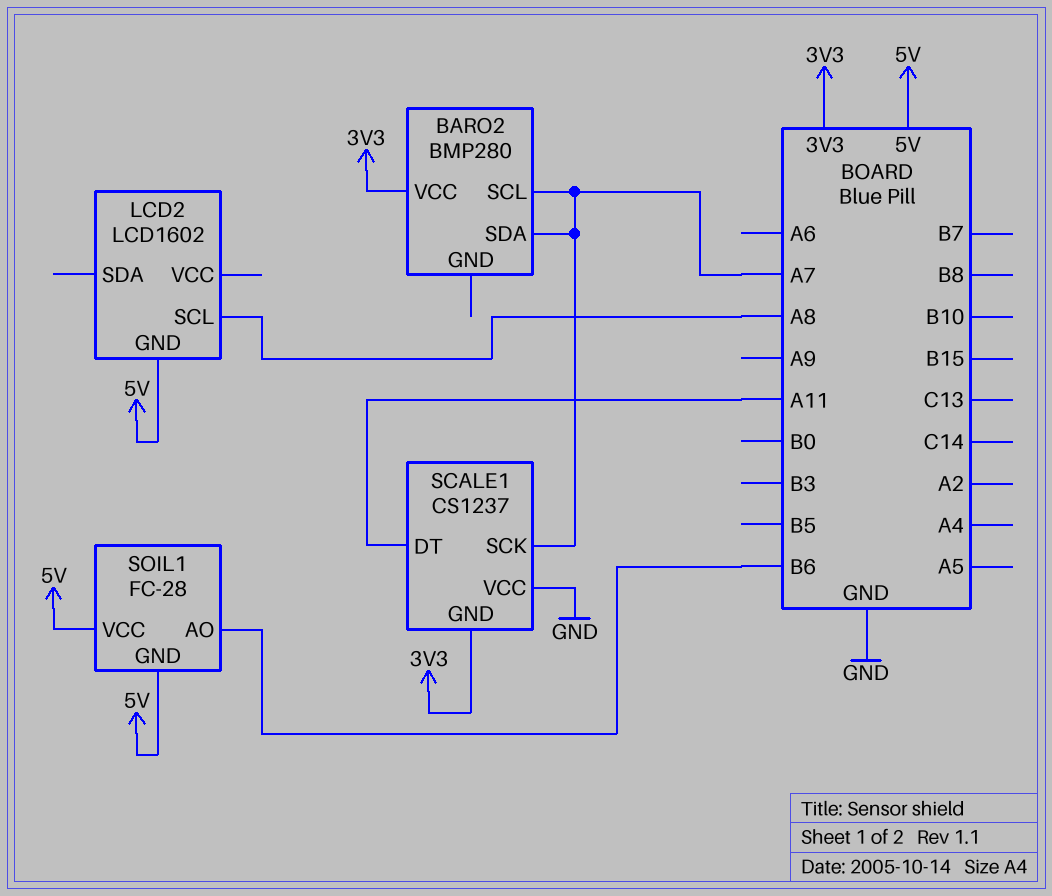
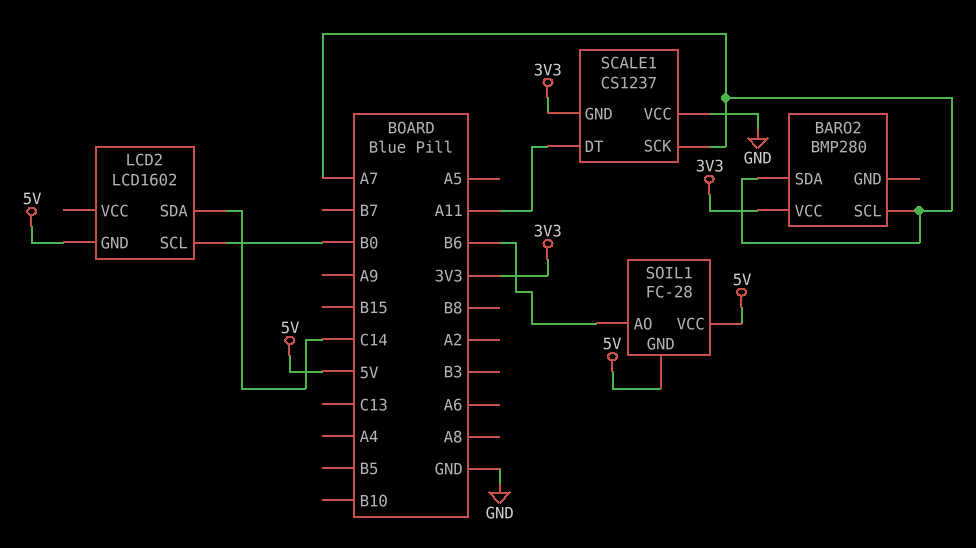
LCD2 pin SCL: A8 -> B0
LCD2 pin SDA: none -> C14

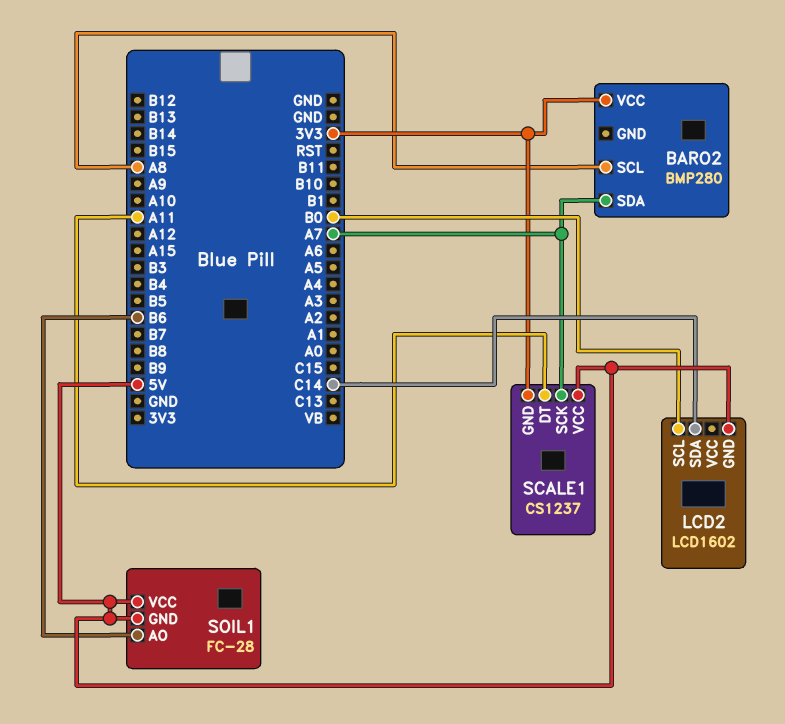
BARO2 pin SCL: A7 -> A8
SCALE1 pin VCC: GND -> 5V

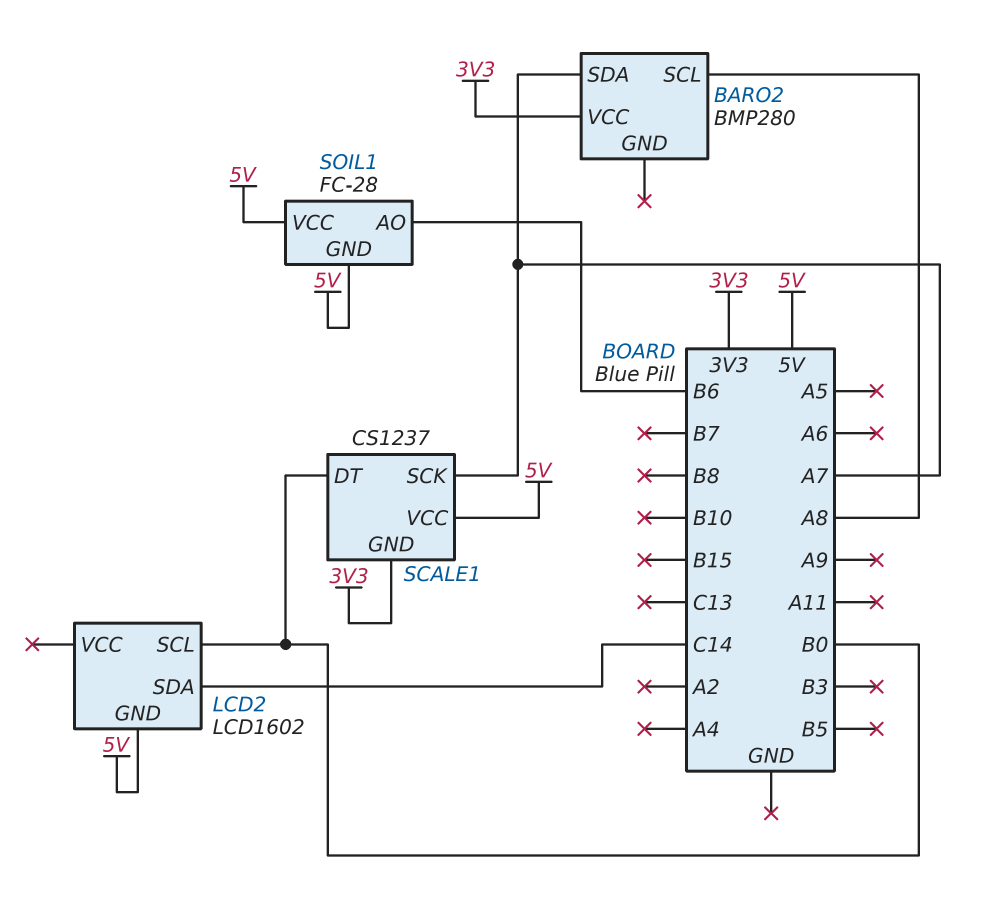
SCALE1 pin DT: A11 -> B0

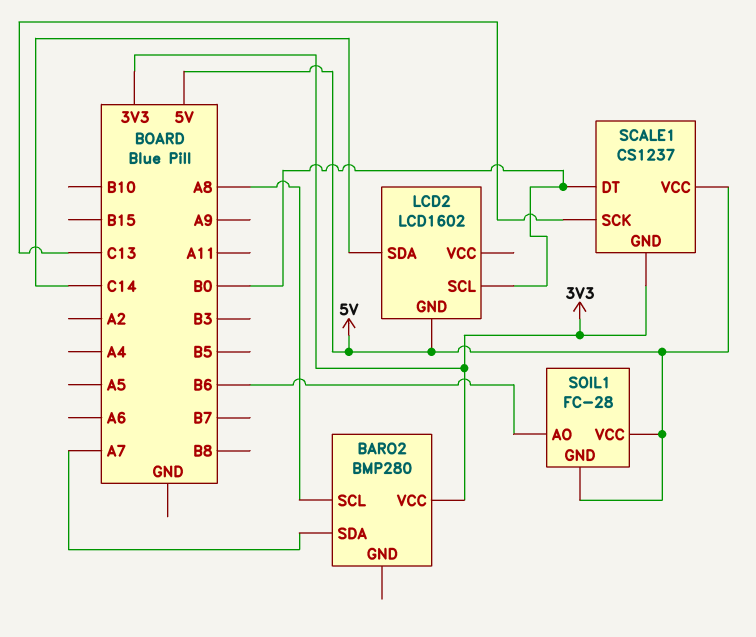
SCALE1 pin SCK: A7 -> C13

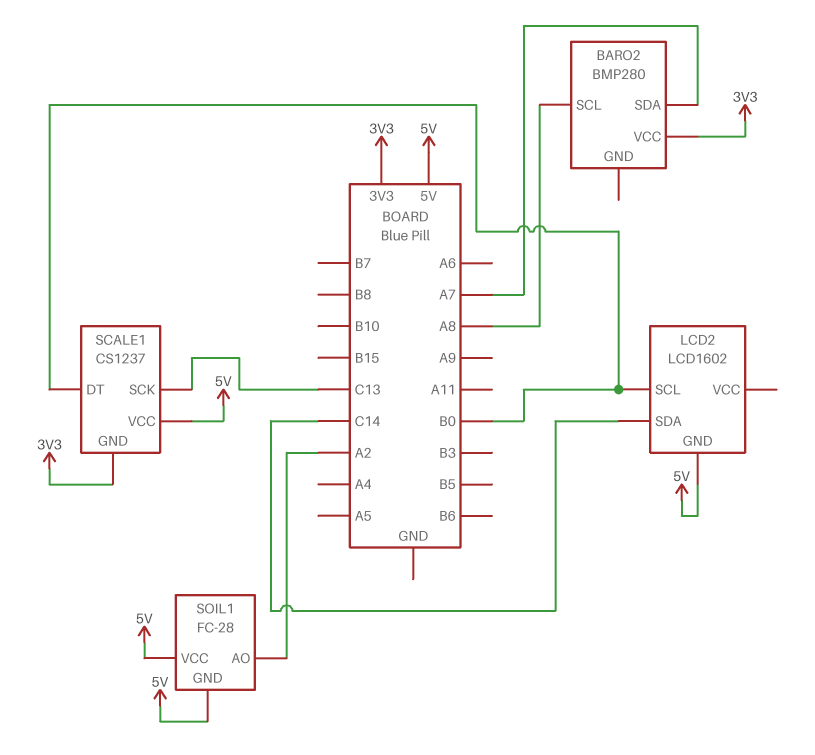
SOIL1 pin AO: B6 -> A2

